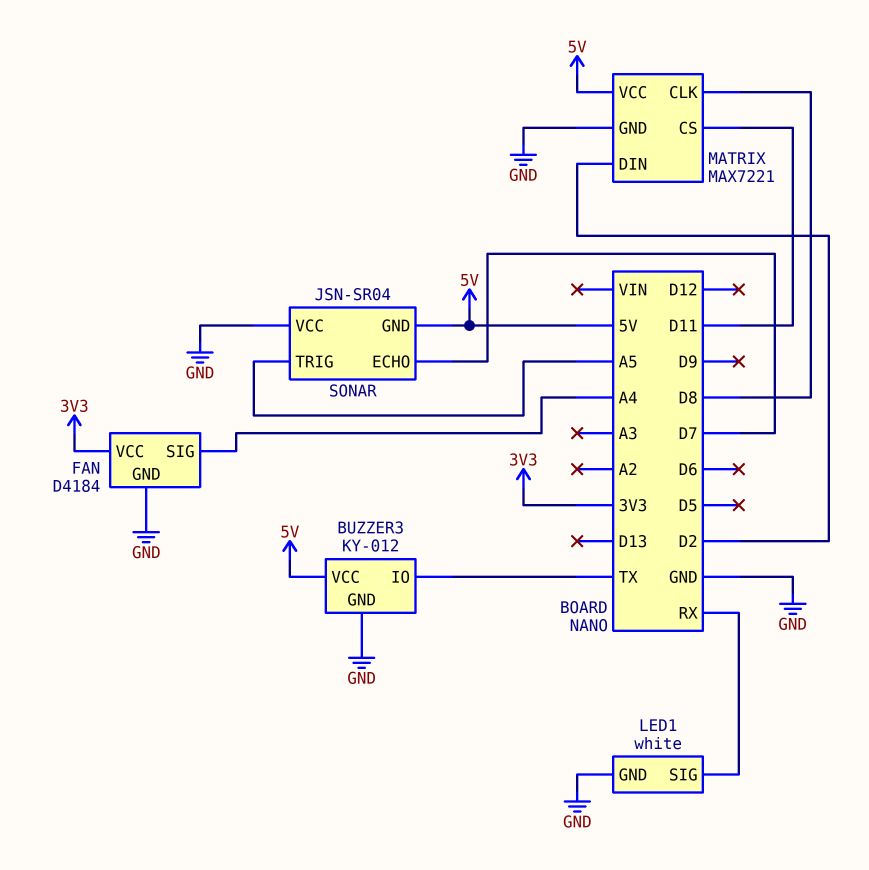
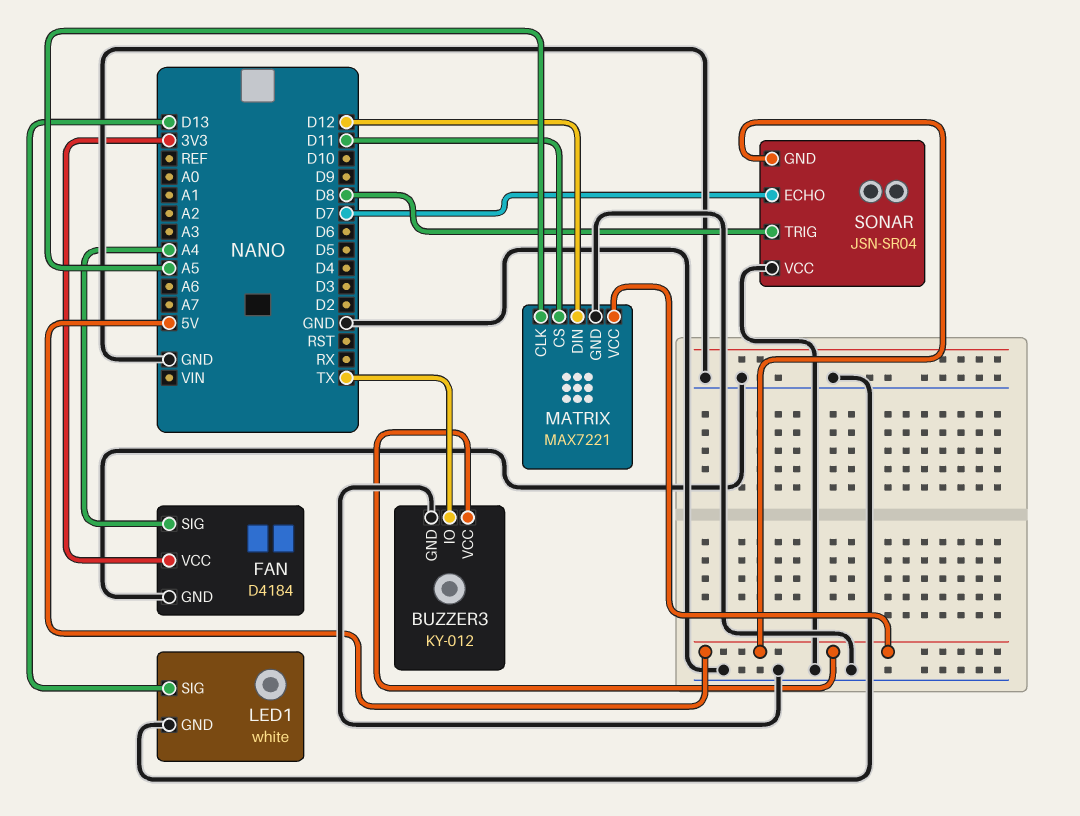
LED1 pin SIG: RX -> D13
MATRIX pin CLK: D8 -> A5
MATRIX pin DIN: D2 -> D12
SONAR pin TRIG: A5 -> D8

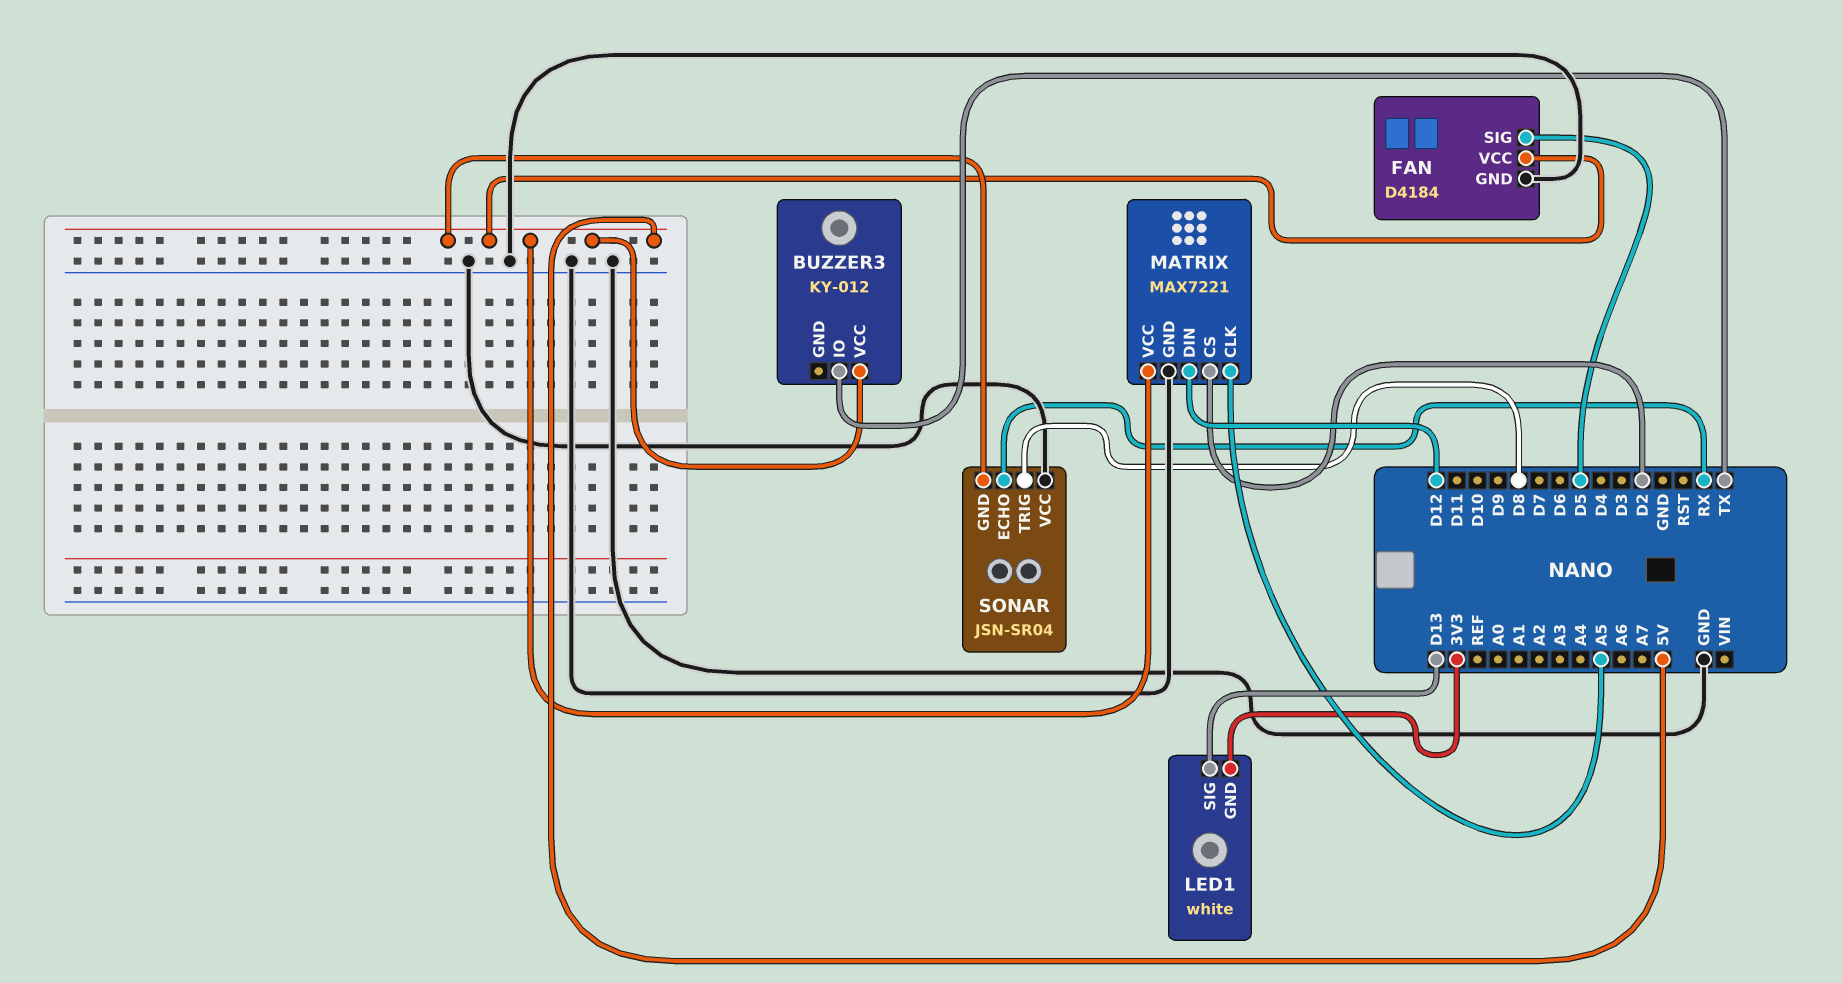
BUZZER3 pin GND: GND -> none
FAN pin SIG: A4 -> D5
FAN pin VCC: 3V3 -> 5V
LED1 pin GND: GND -> 3V3
MATRIX pin CS: D11 -> D2
SONAR pin ECHO: D7 -> RX

